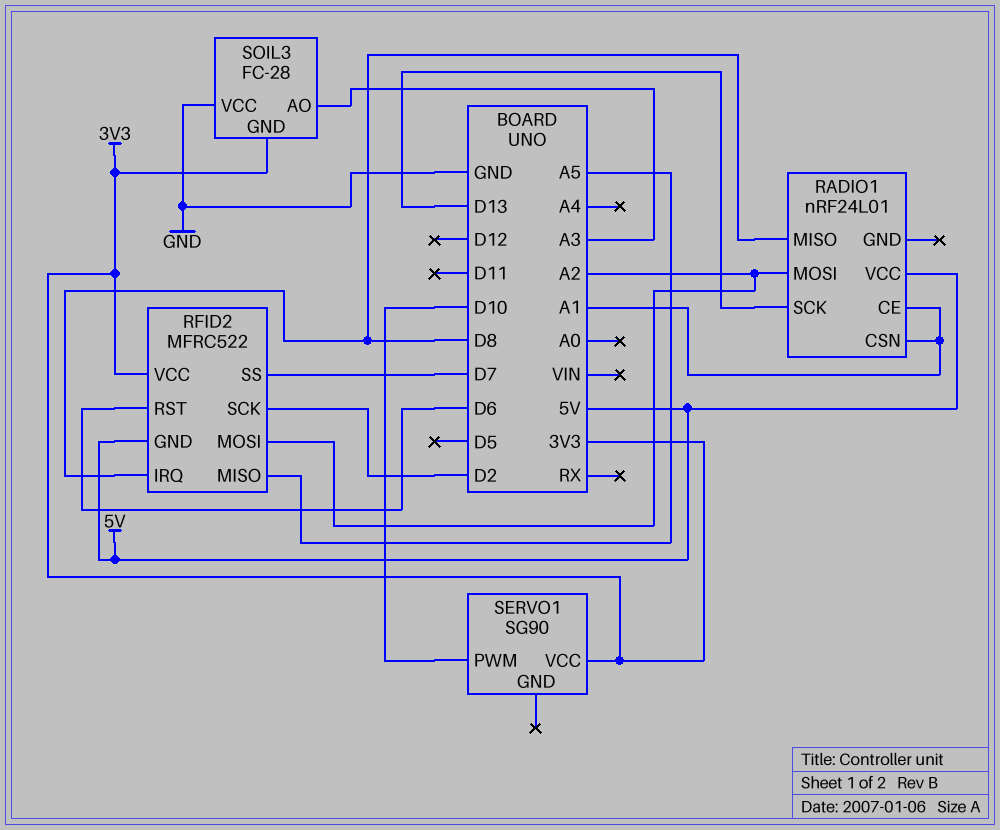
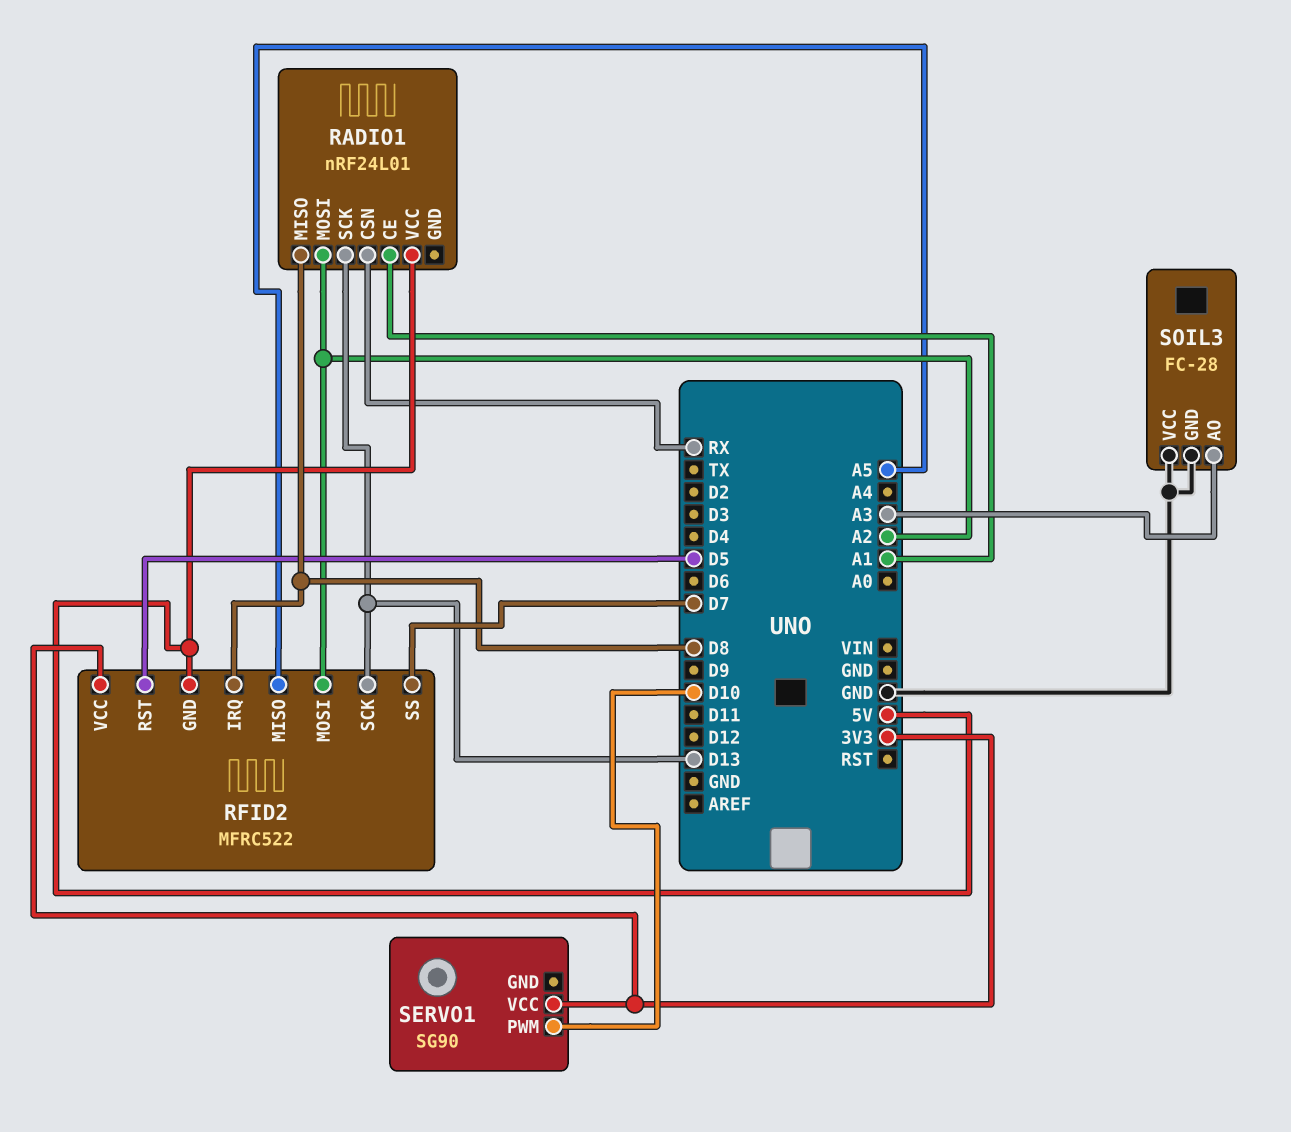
RADIO1 pin CSN: A1 -> RX
RFID2 pin RST: D6 -> D5
RFID2 pin SCK: D2 -> D13
SOIL3 pin GND: 3V3 -> GND

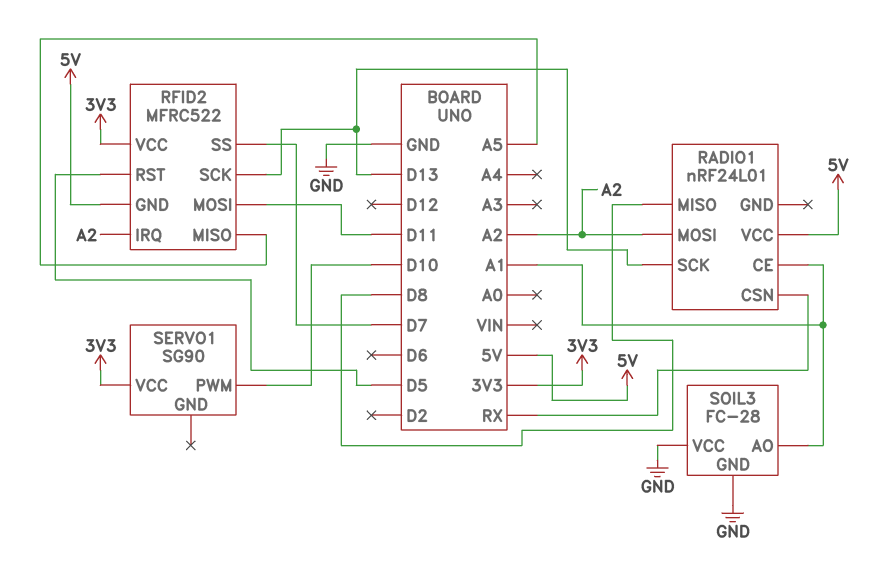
RFID2 pin IRQ: D8 -> A2
RFID2 pin MOSI: A2 -> D11
SOIL3 pin AO: A3 -> A1

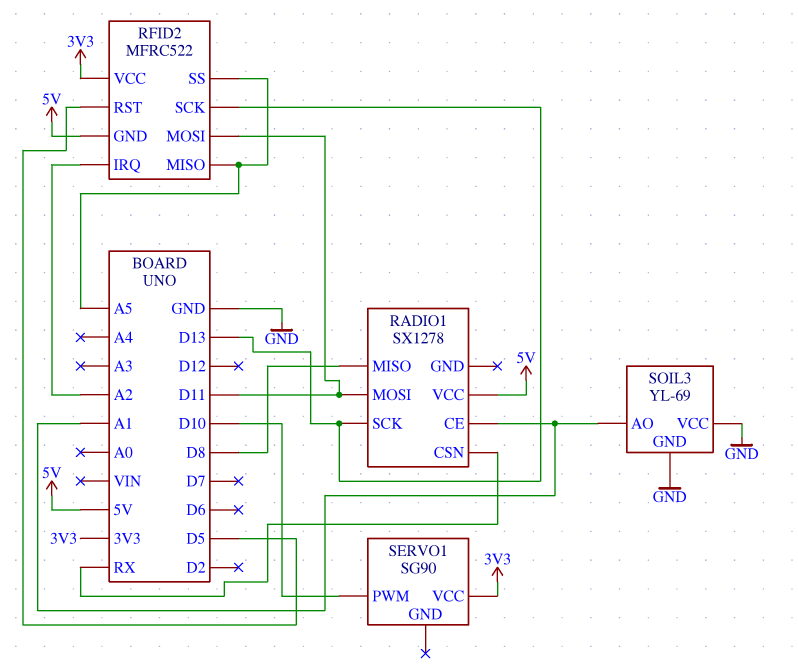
RADIO1: nRF24L01 -> SX1278
RADIO1 pin MOSI: A2 -> D11
RFID2 pin SS: D7 -> A5
SOIL3: FC-28 -> YL-69

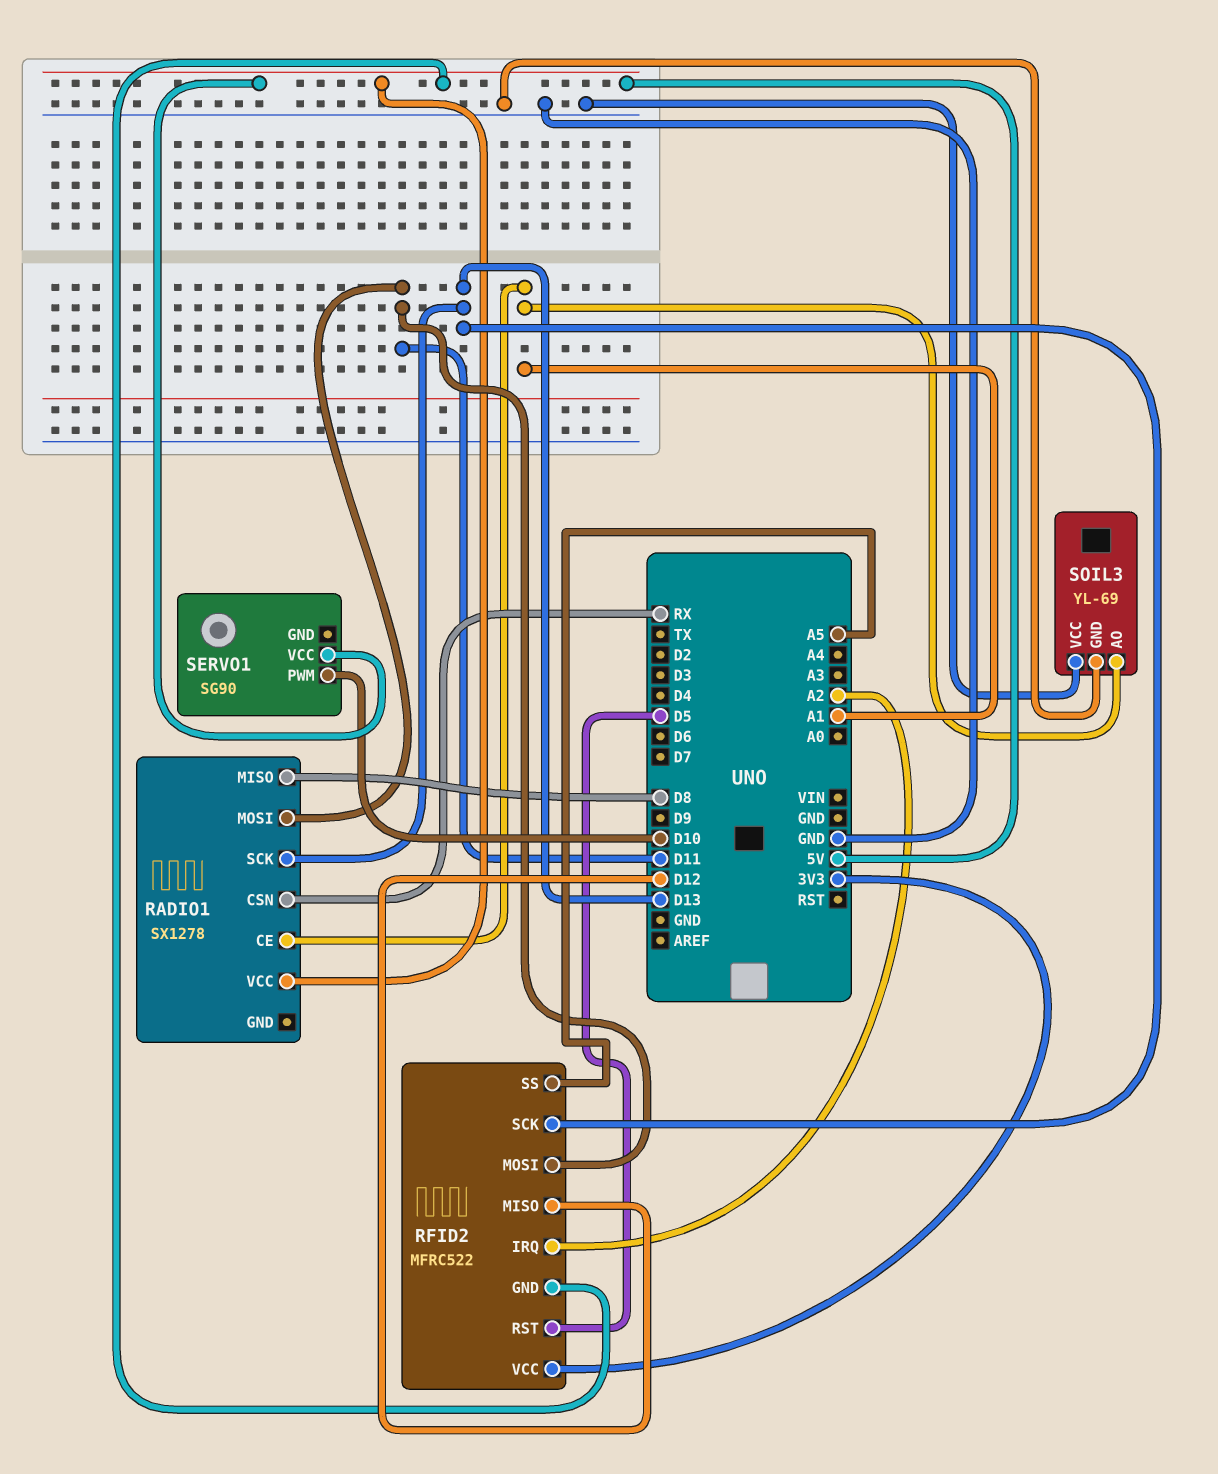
RFID2 pin MISO: A5 -> D12
SERVO1 pin VCC: 3V3 -> 5V

